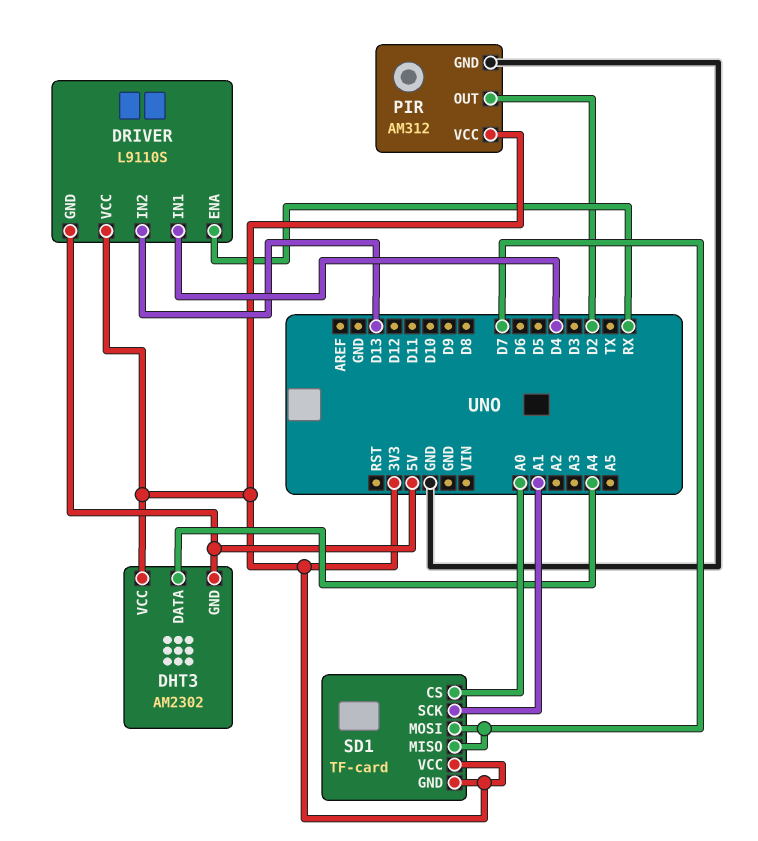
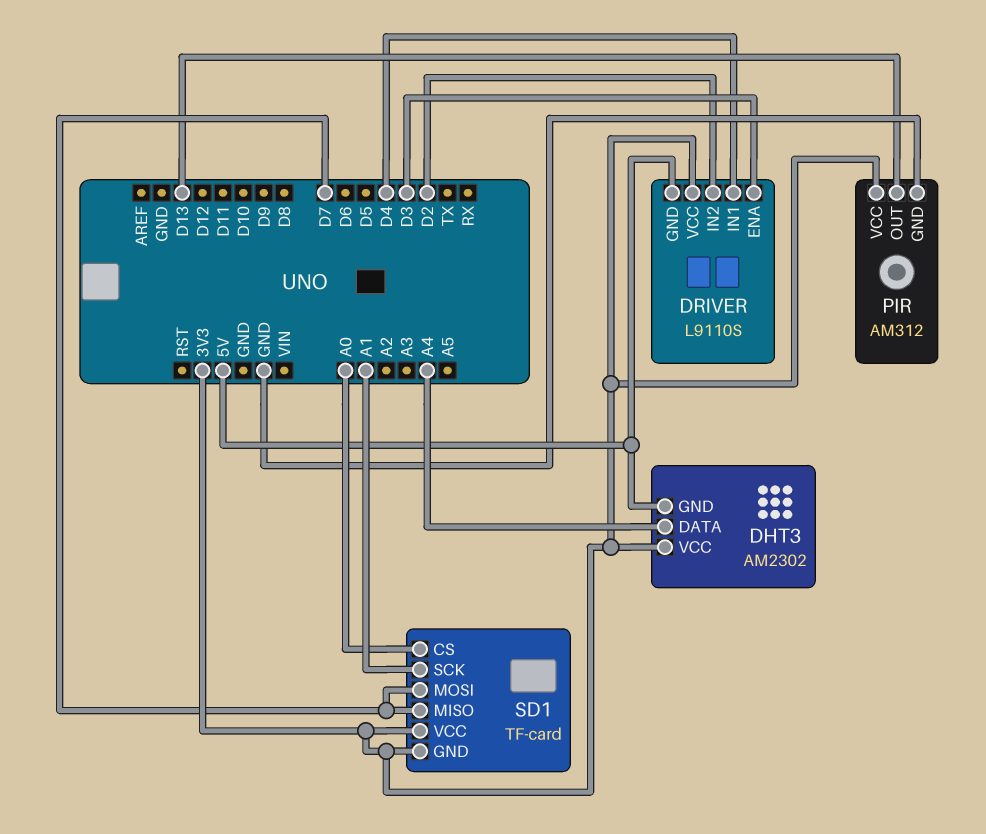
DRIVER pin ENA: RX -> D3
DRIVER pin IN2: D13 -> D2
PIR pin OUT: D2 -> D13

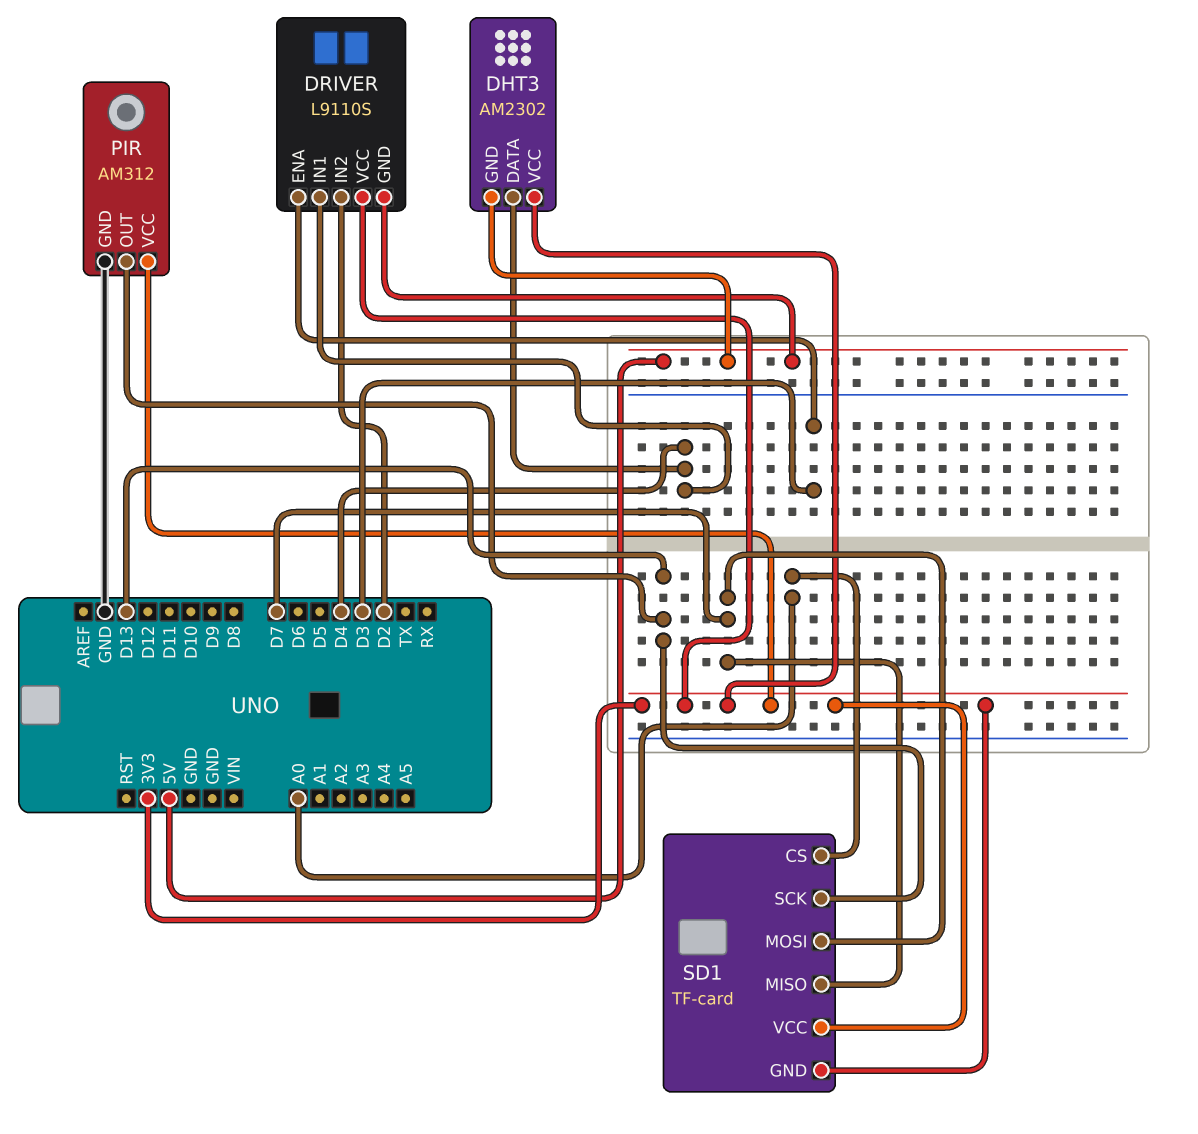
DHT3 pin DATA: A4 -> D4
SD1 pin SCK: A1 -> D13

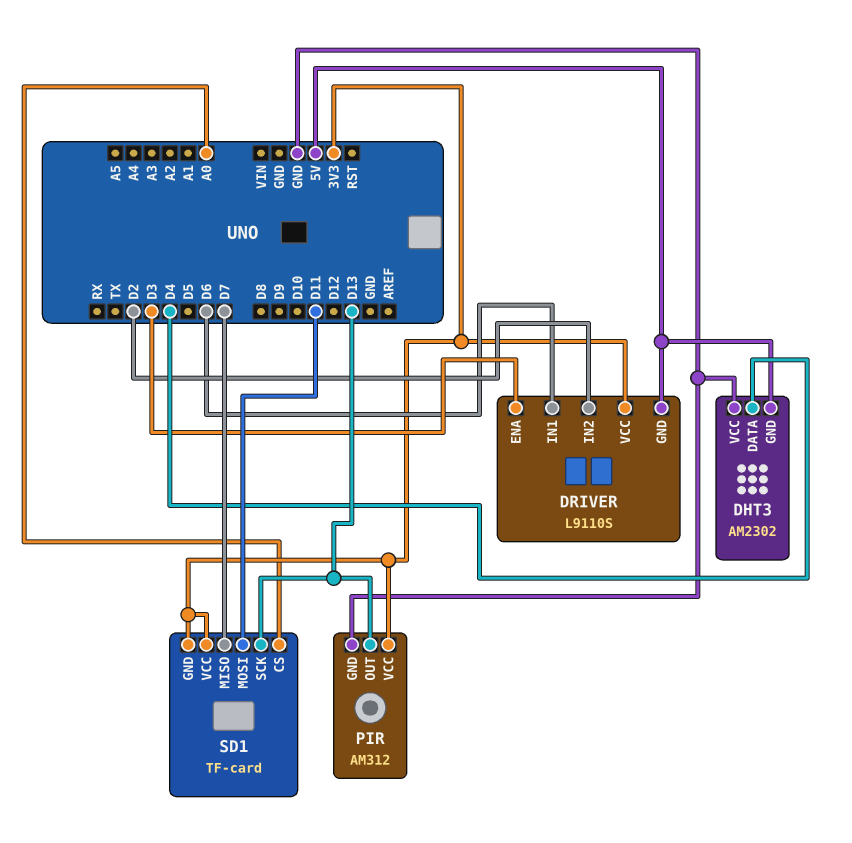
DHT3 pin VCC: 3V3 -> GND
DRIVER pin IN1: D4 -> D6
SD1 pin MOSI: D7 -> D11

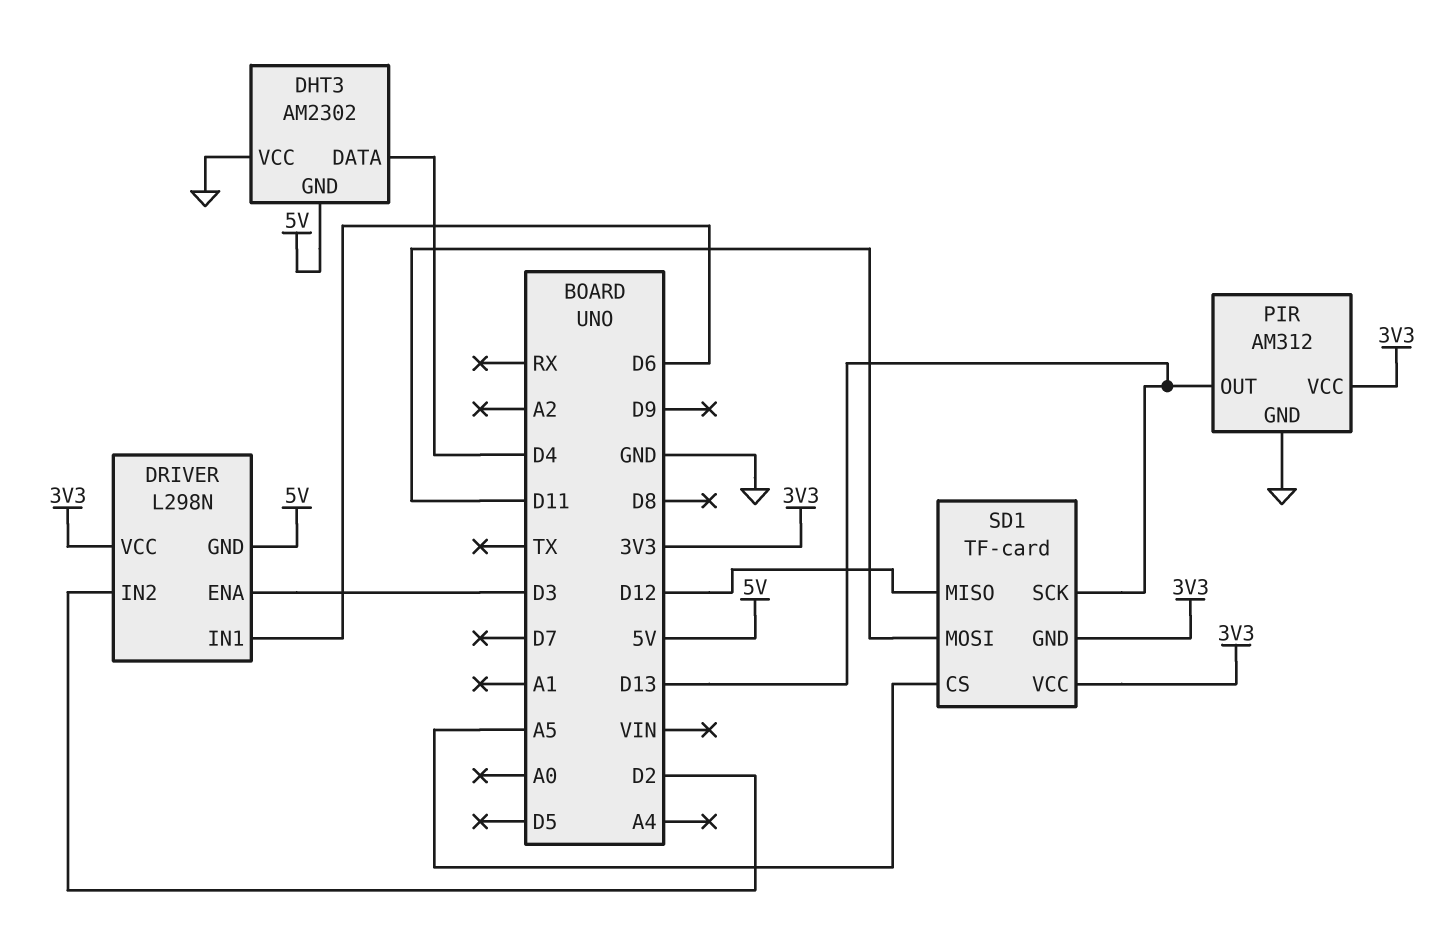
DRIVER: L9110S -> L298N
SD1 pin CS: A0 -> A5
SD1 pin MISO: D7 -> D12

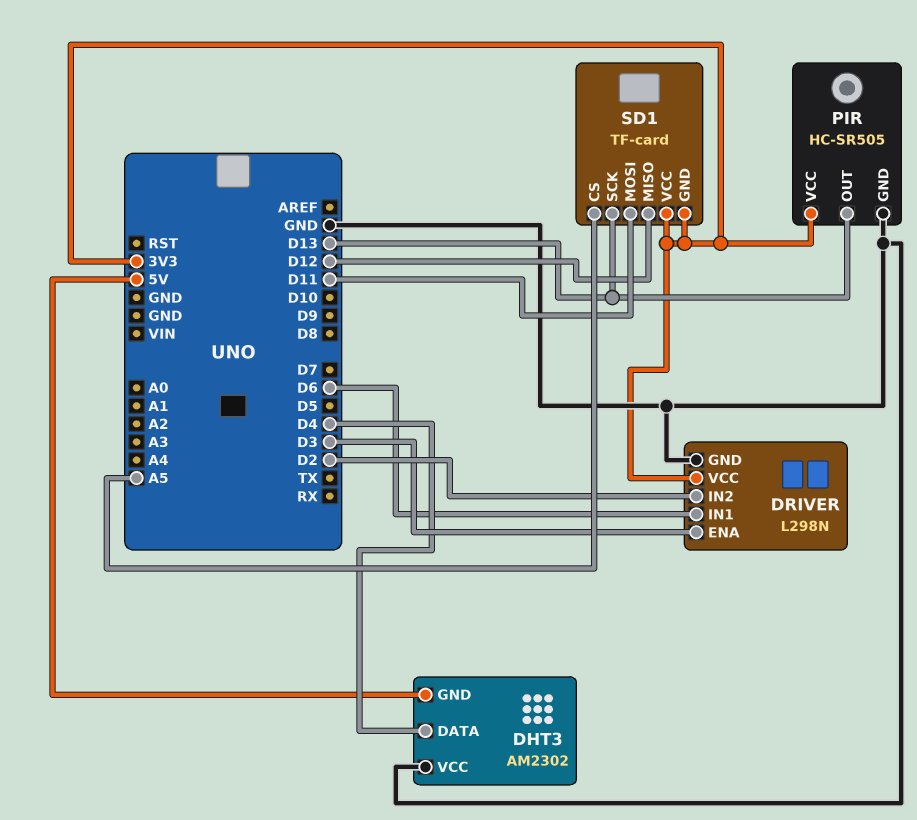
DRIVER pin GND: 5V -> GND
PIR: AM312 -> HC-SR505

